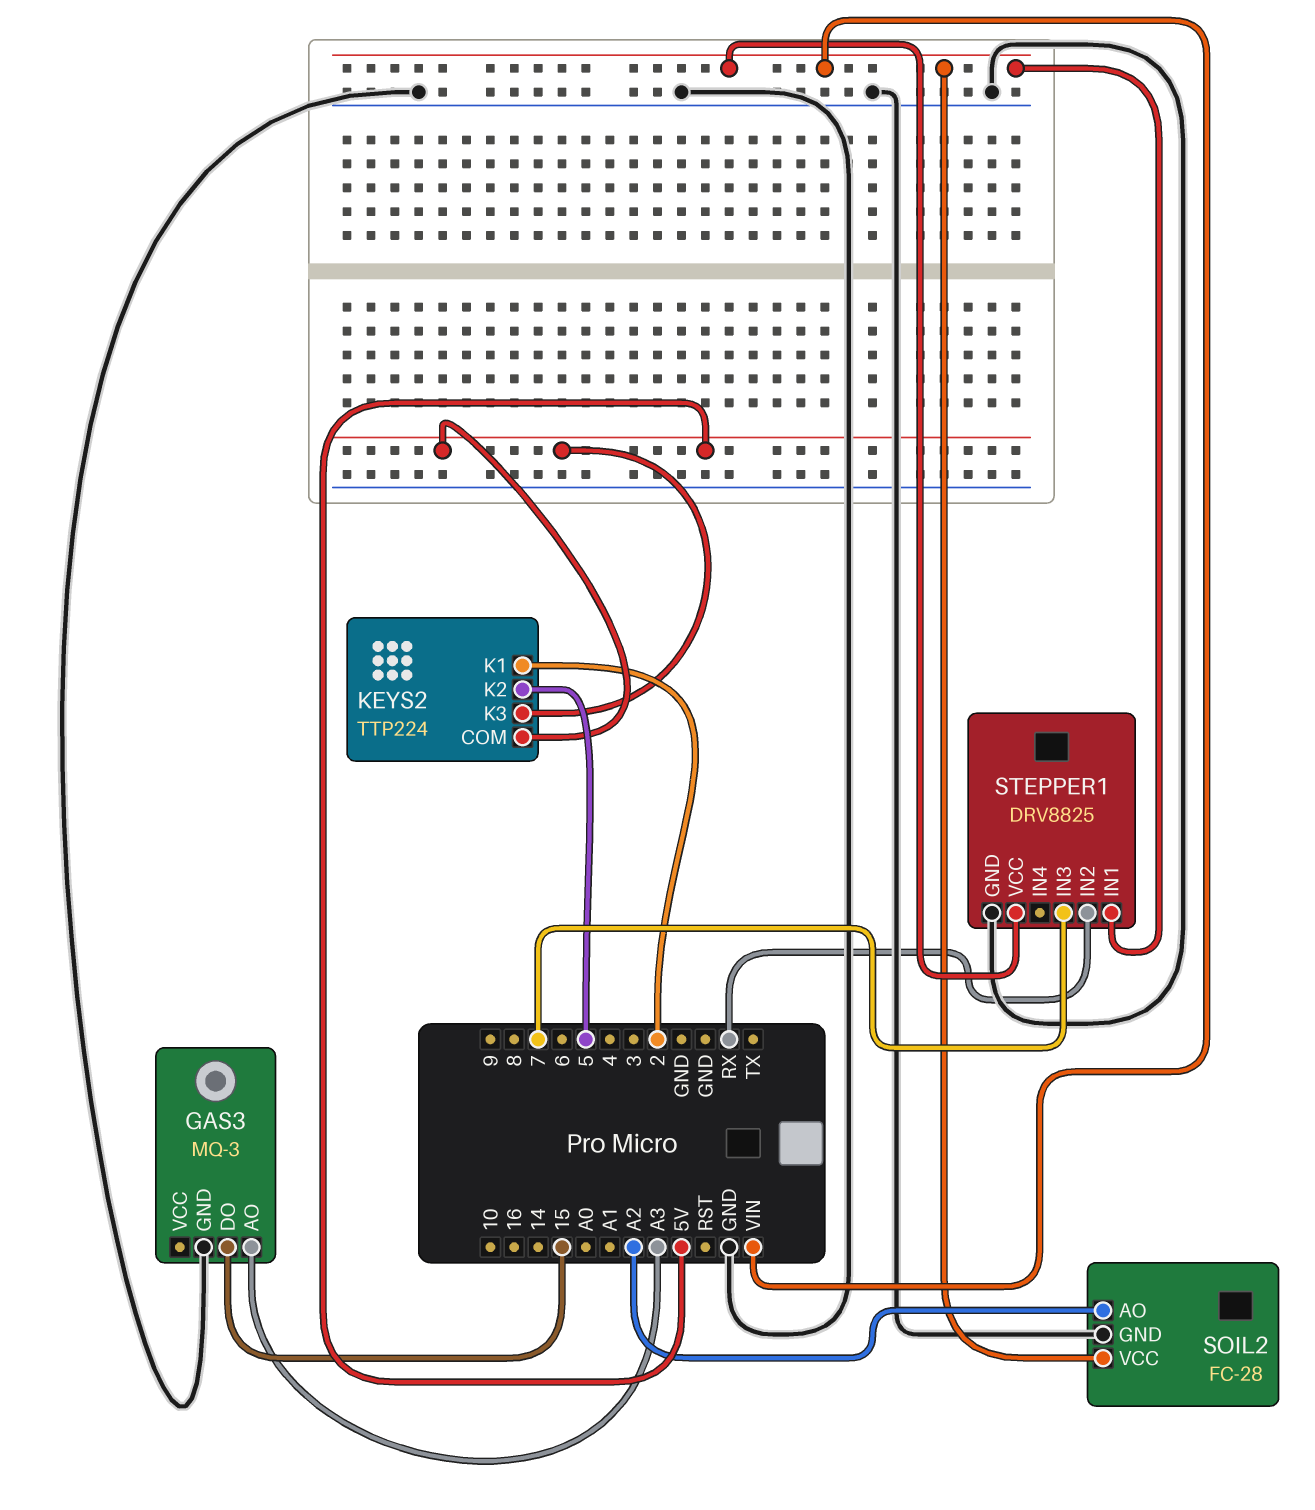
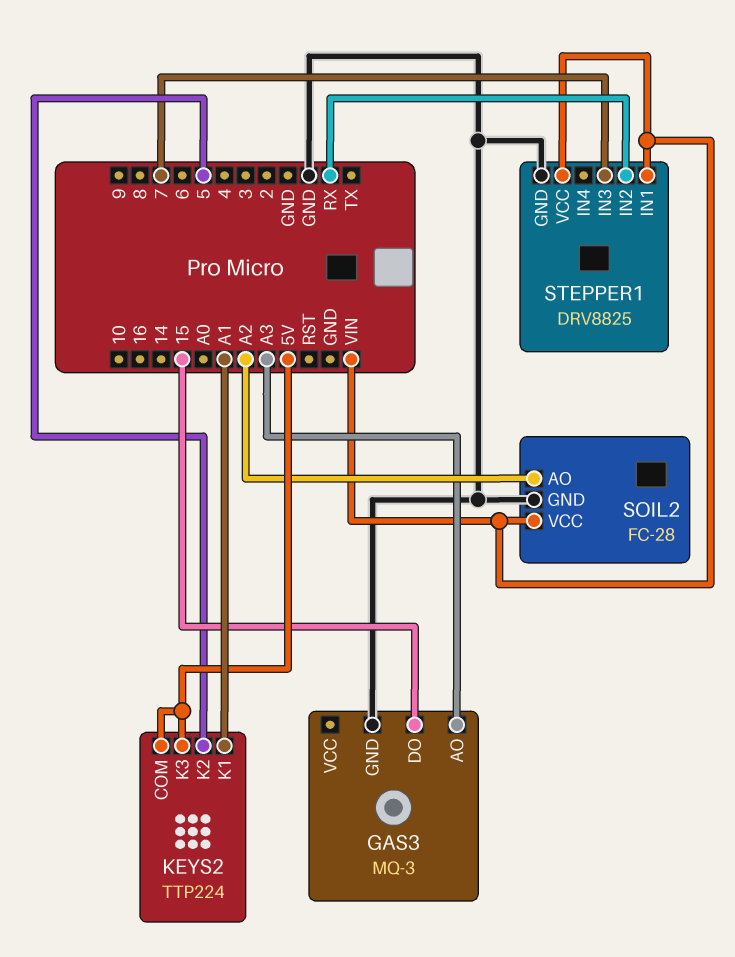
KEYS2 pin K1: 2 -> A1

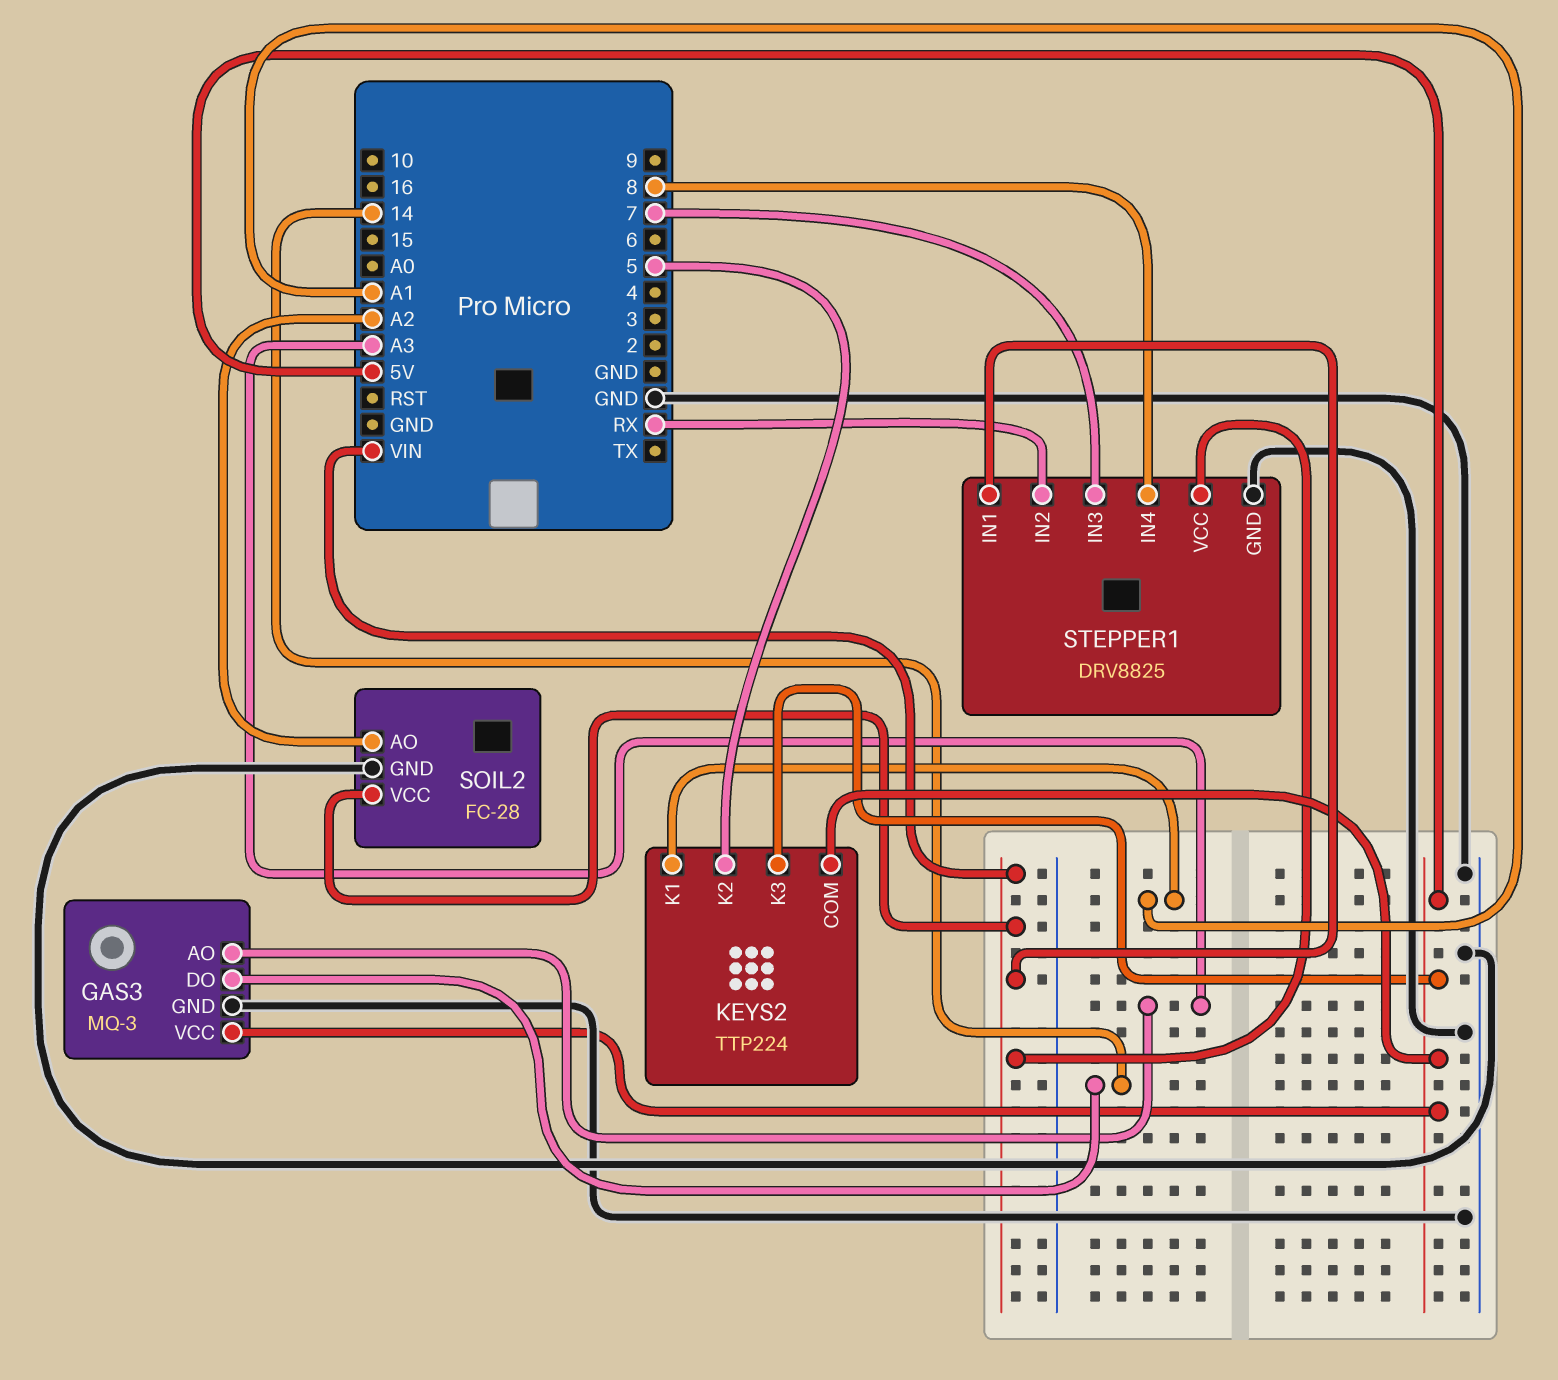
GAS3 pin DO: 15 -> 14
GAS3 pin VCC: none -> 5V
STEPPER1 pin IN4: none -> 8

